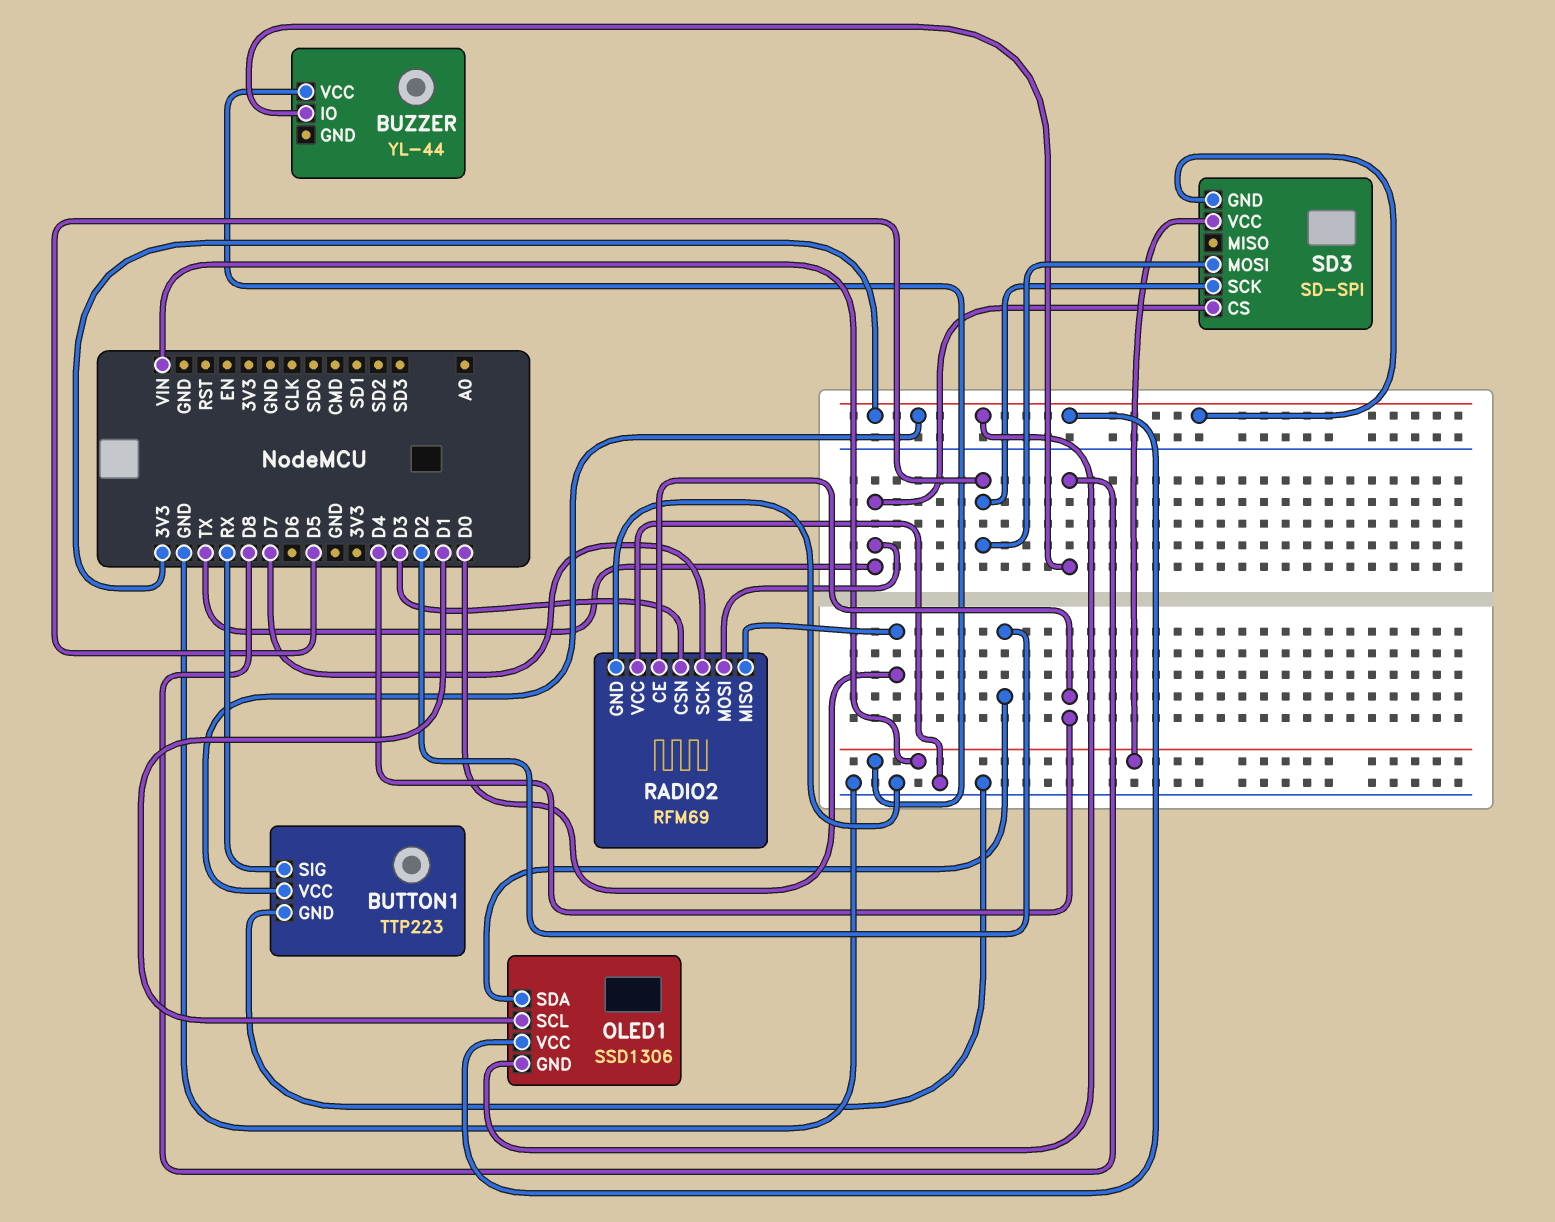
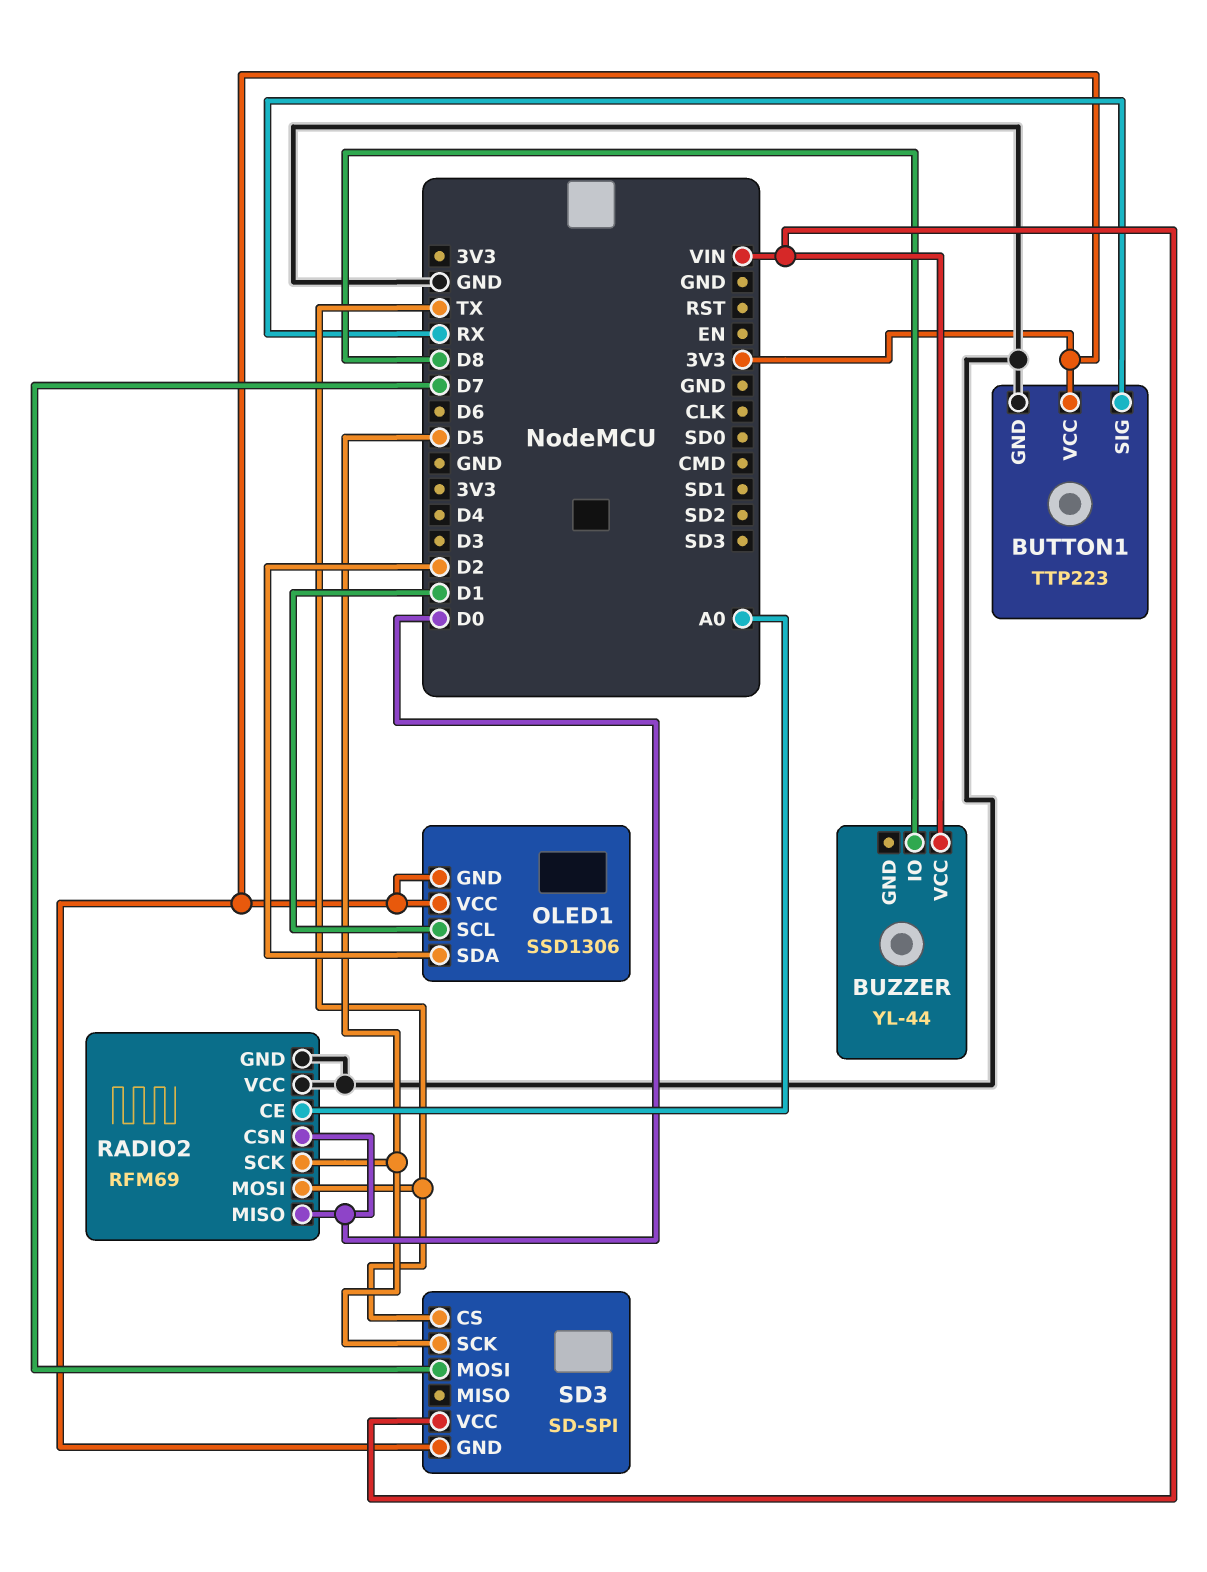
RADIO2 pin CE: D4 -> A0
RADIO2 pin CSN: D3 -> D0
RADIO2 pin SCK: D7 -> D5
SD3 pin MOSI: D5 -> D7

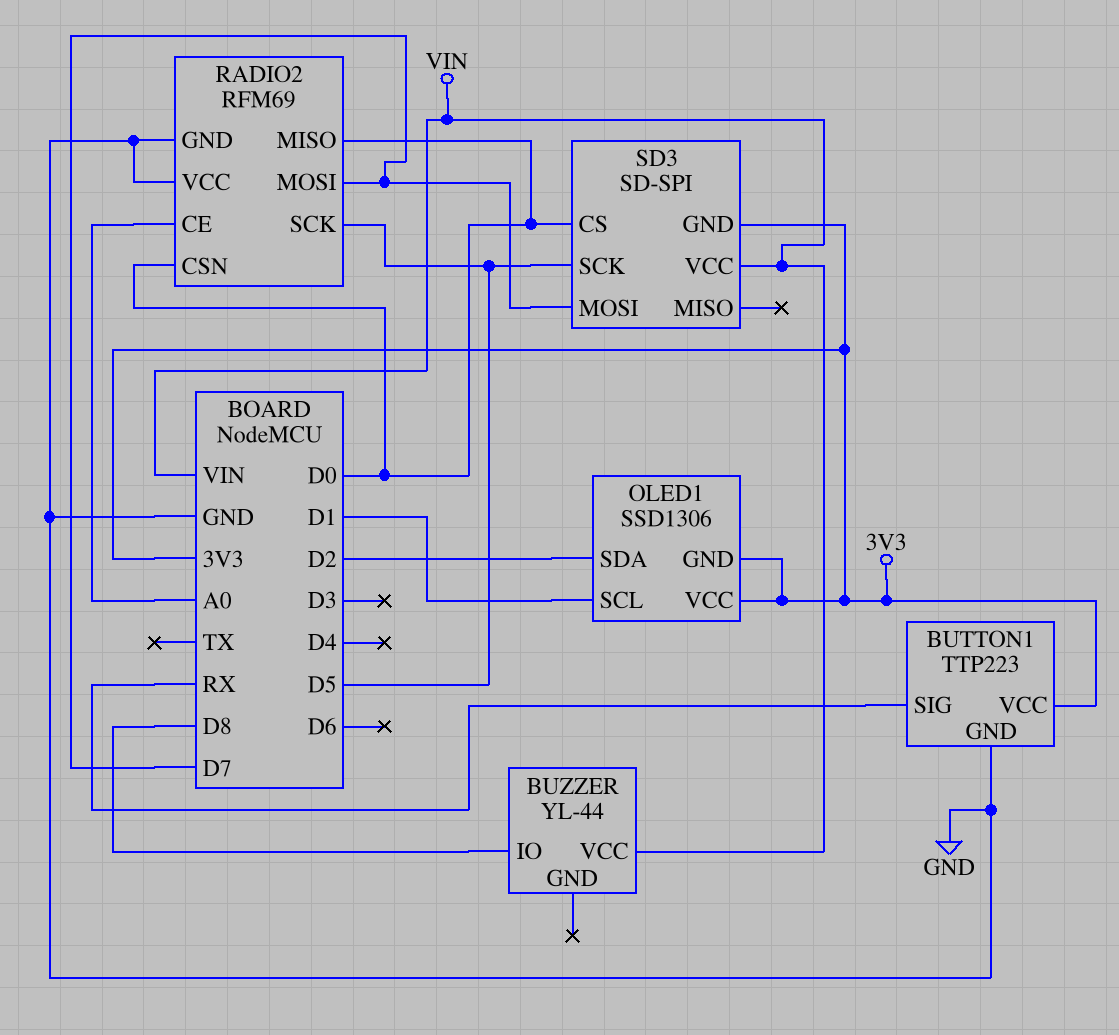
RADIO2 pin MOSI: TX -> D7
SD3 pin CS: TX -> D0

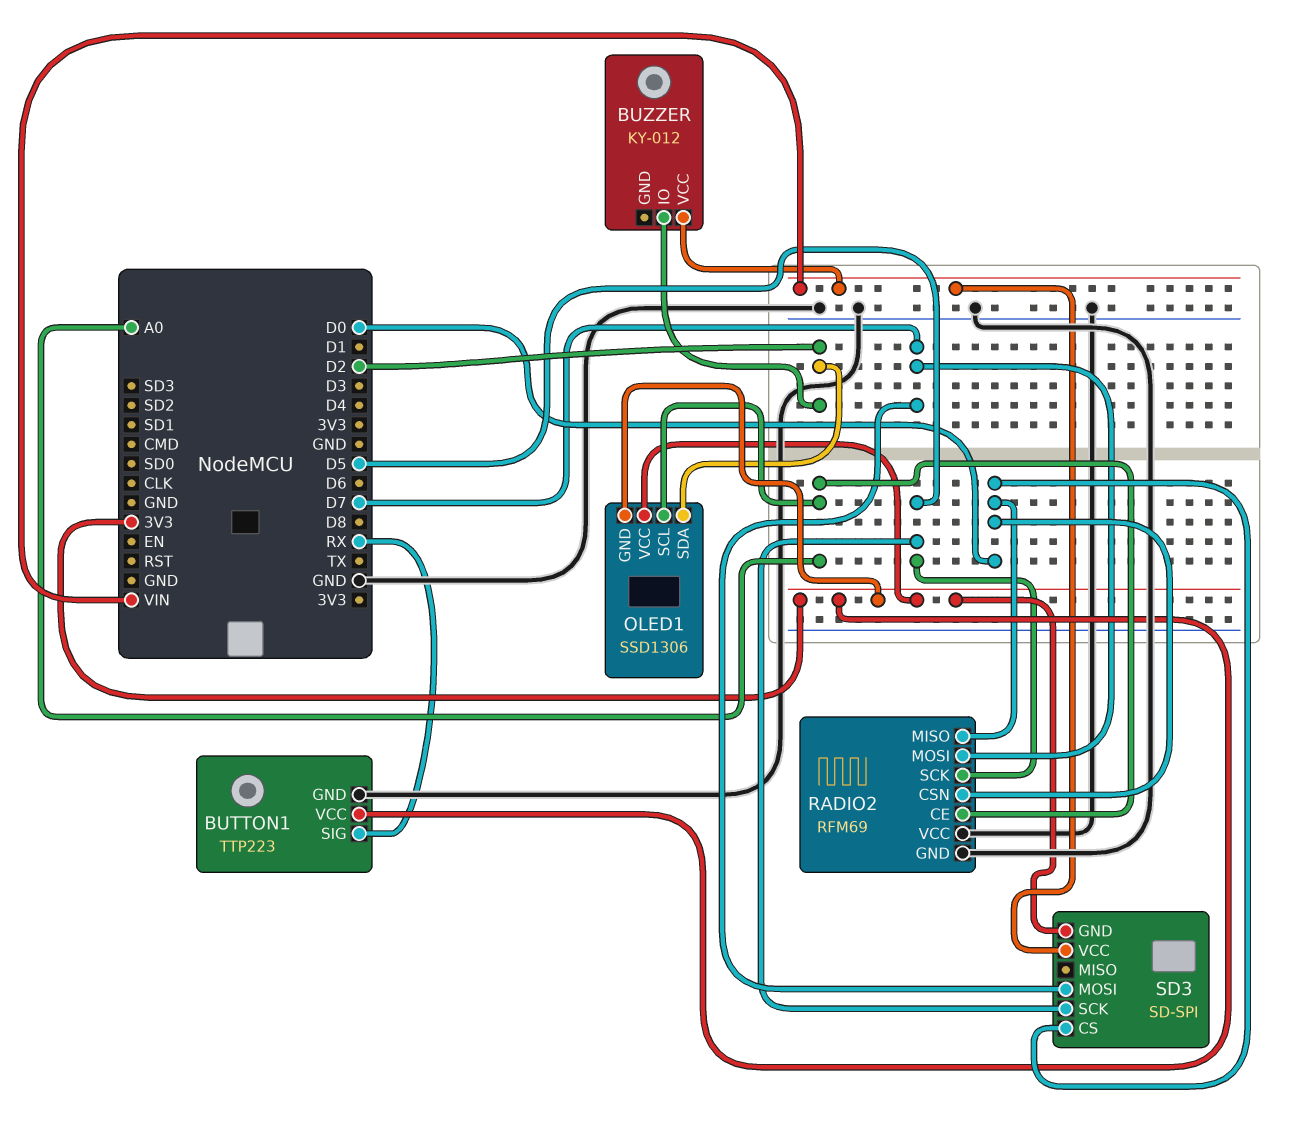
BUZZER: YL-44 -> KY-012
BUZZER pin IO: D8 -> D2
OLED1 pin SCL: D1 -> A0

